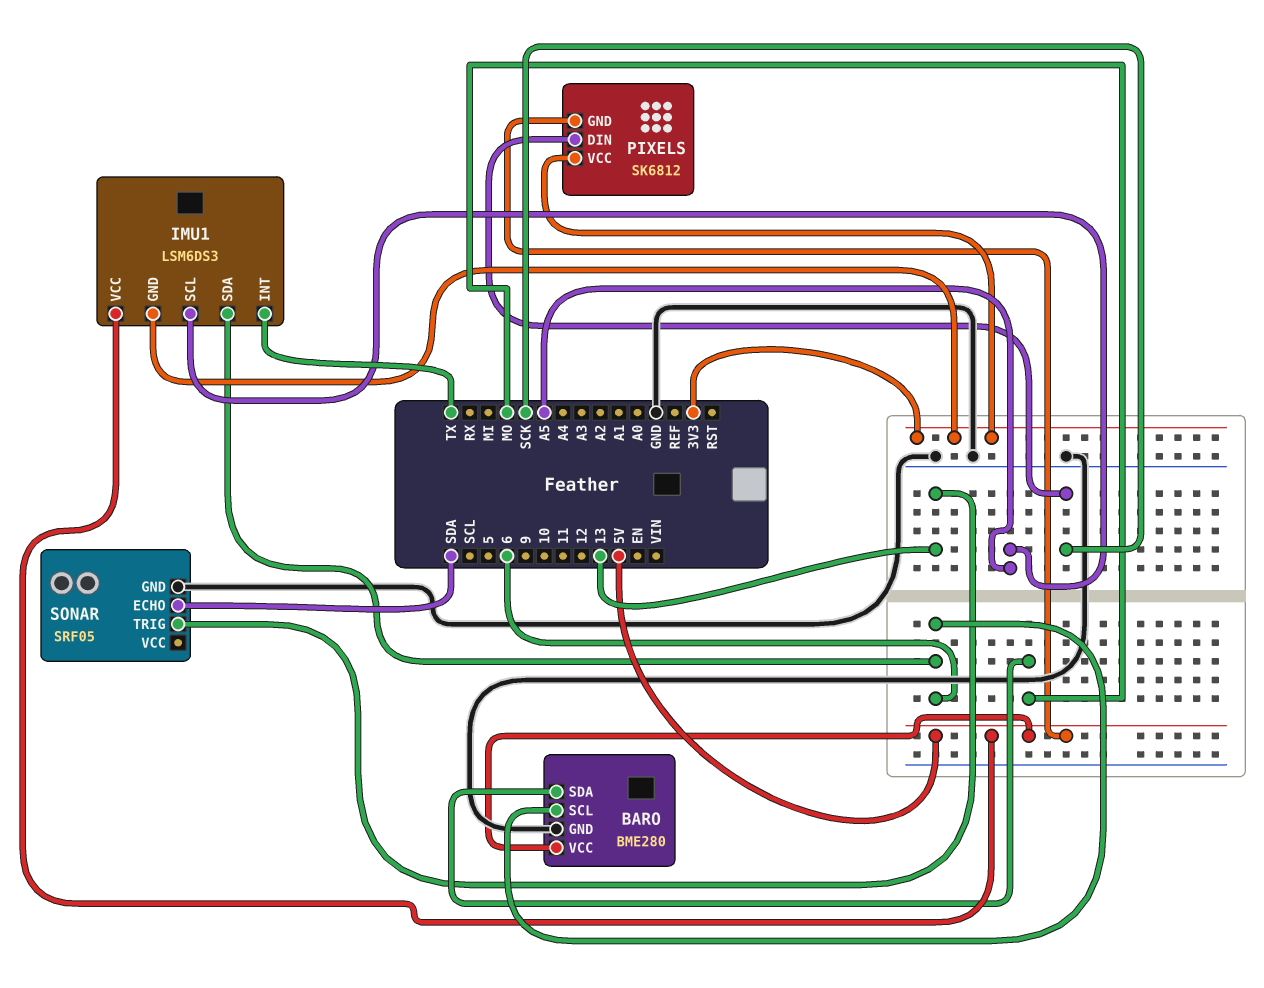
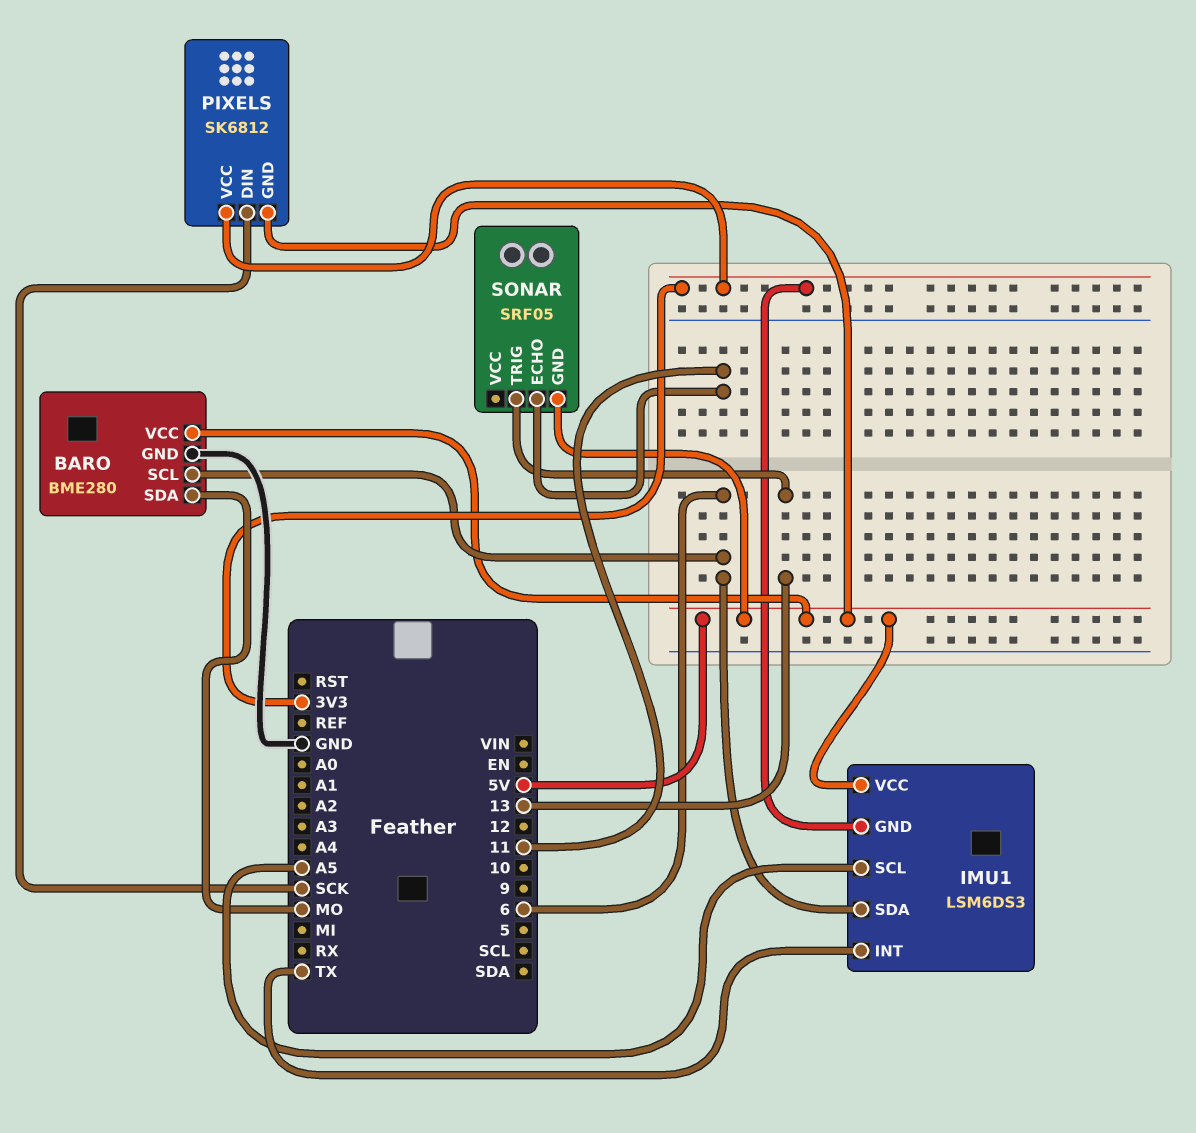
SONAR pin ECHO: SDA -> 11
SONAR pin GND: GND -> 5V

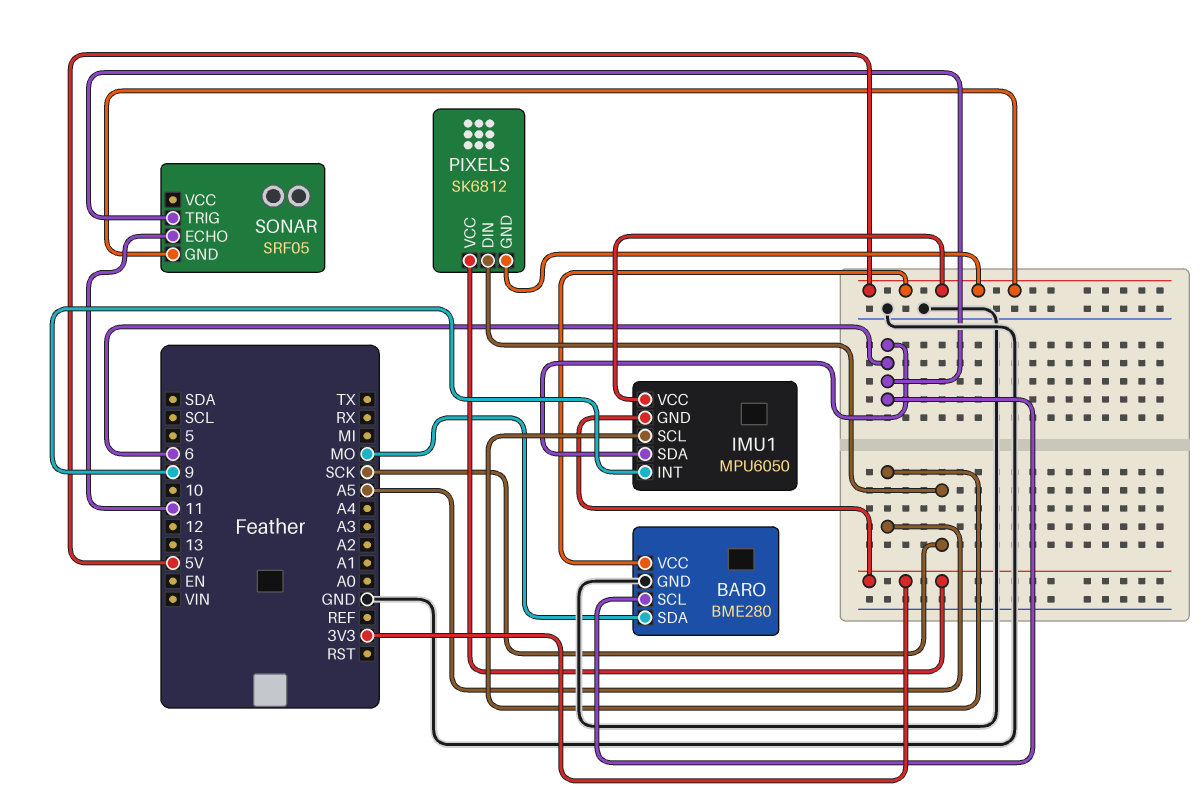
IMU1: LSM6DS3 -> MPU6050
IMU1 pin INT: TX -> 9
SONAR pin TRIG: 13 -> 6

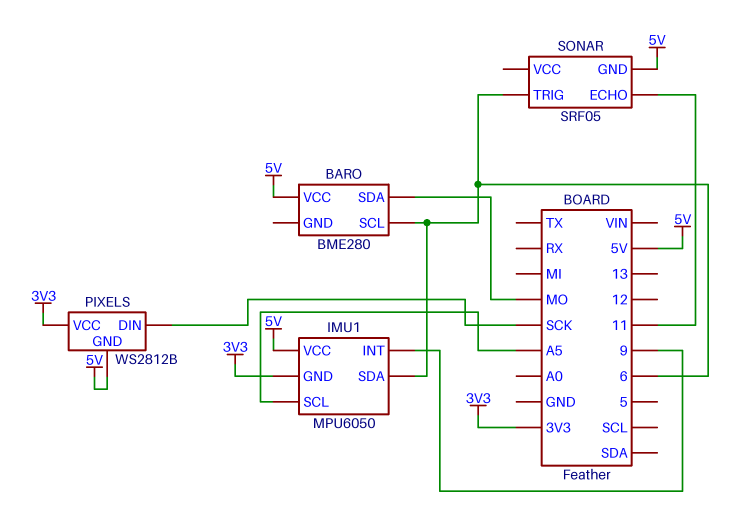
BARO pin GND: GND -> none
PIXELS: SK6812 -> WS2812B

